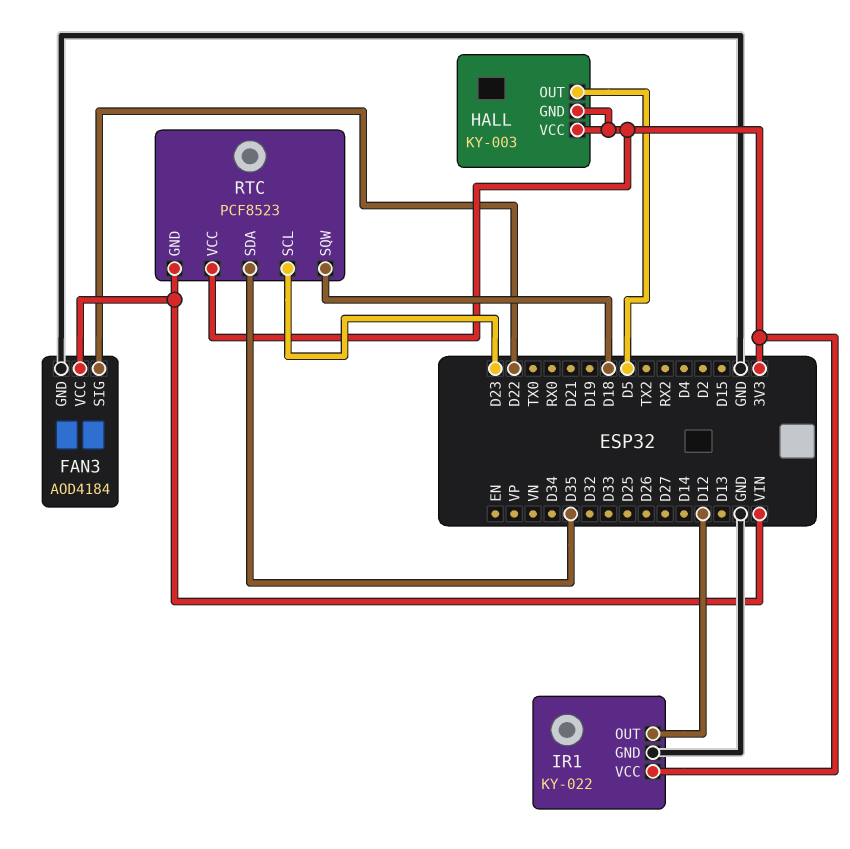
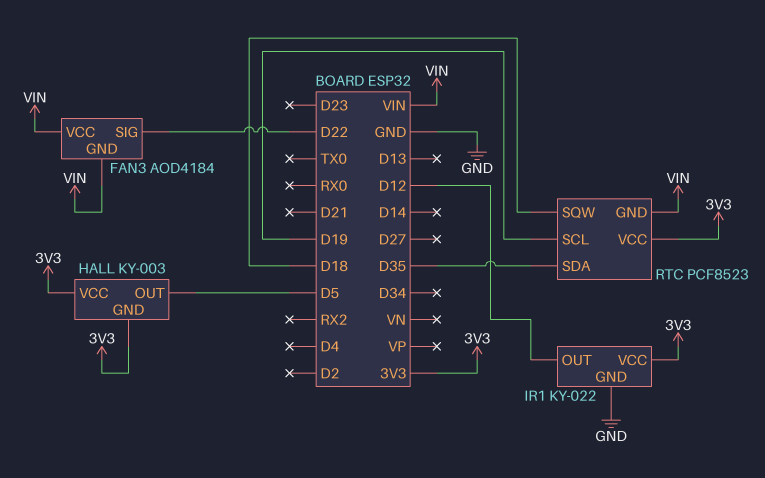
FAN3 pin GND: GND -> VIN
RTC pin SCL: D23 -> D19

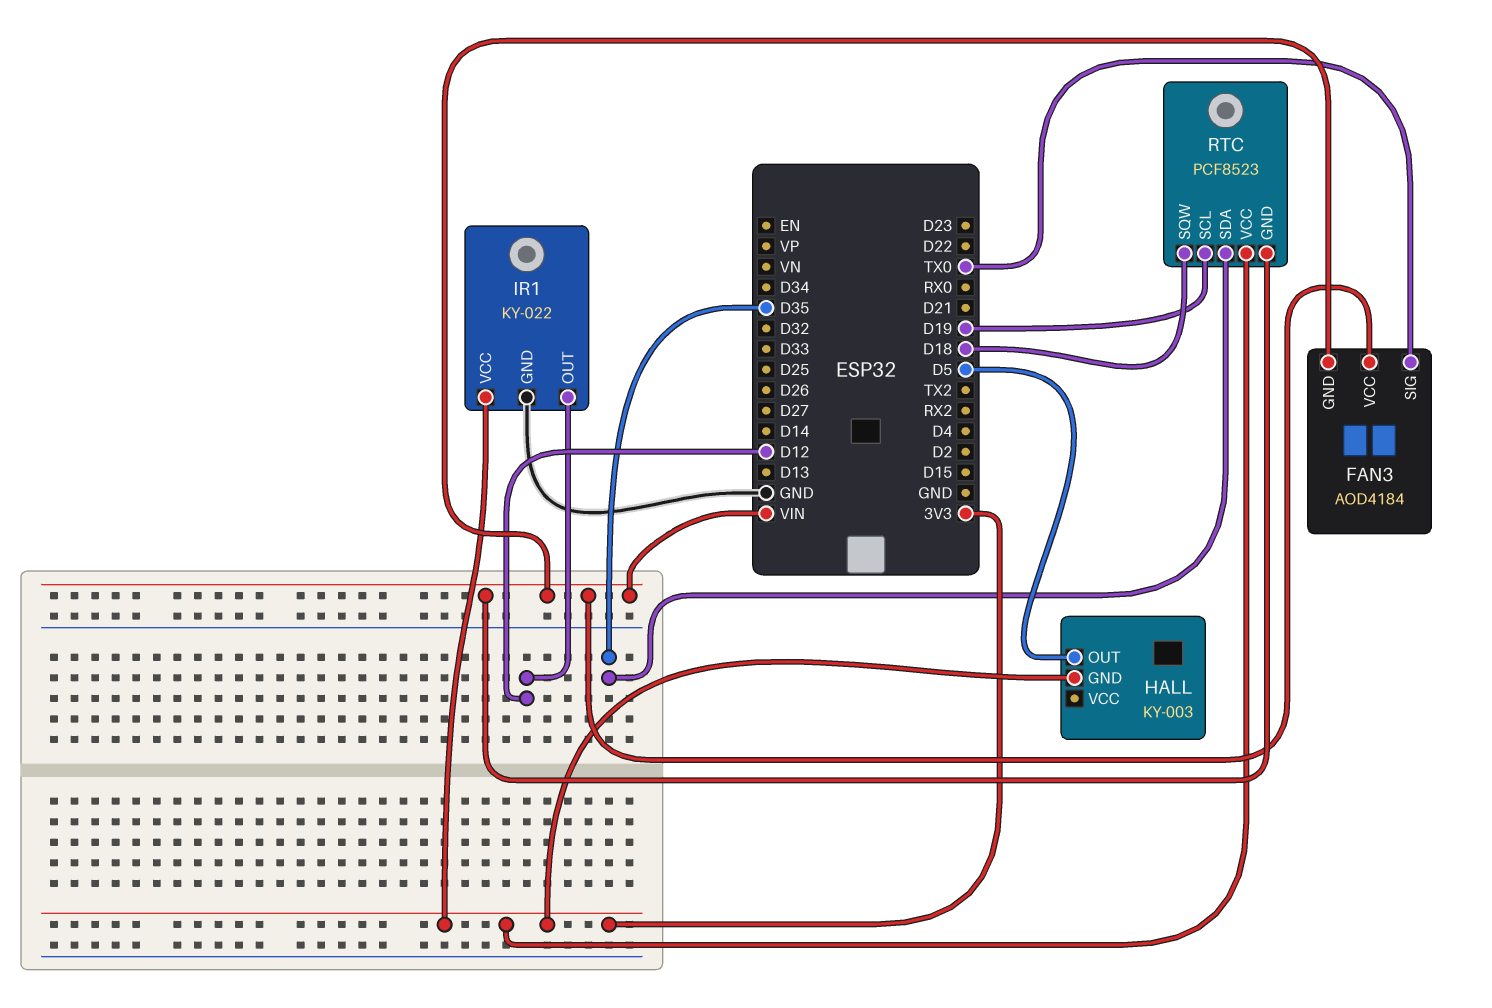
FAN3 pin SIG: D22 -> TX0
HALL pin VCC: 3V3 -> none

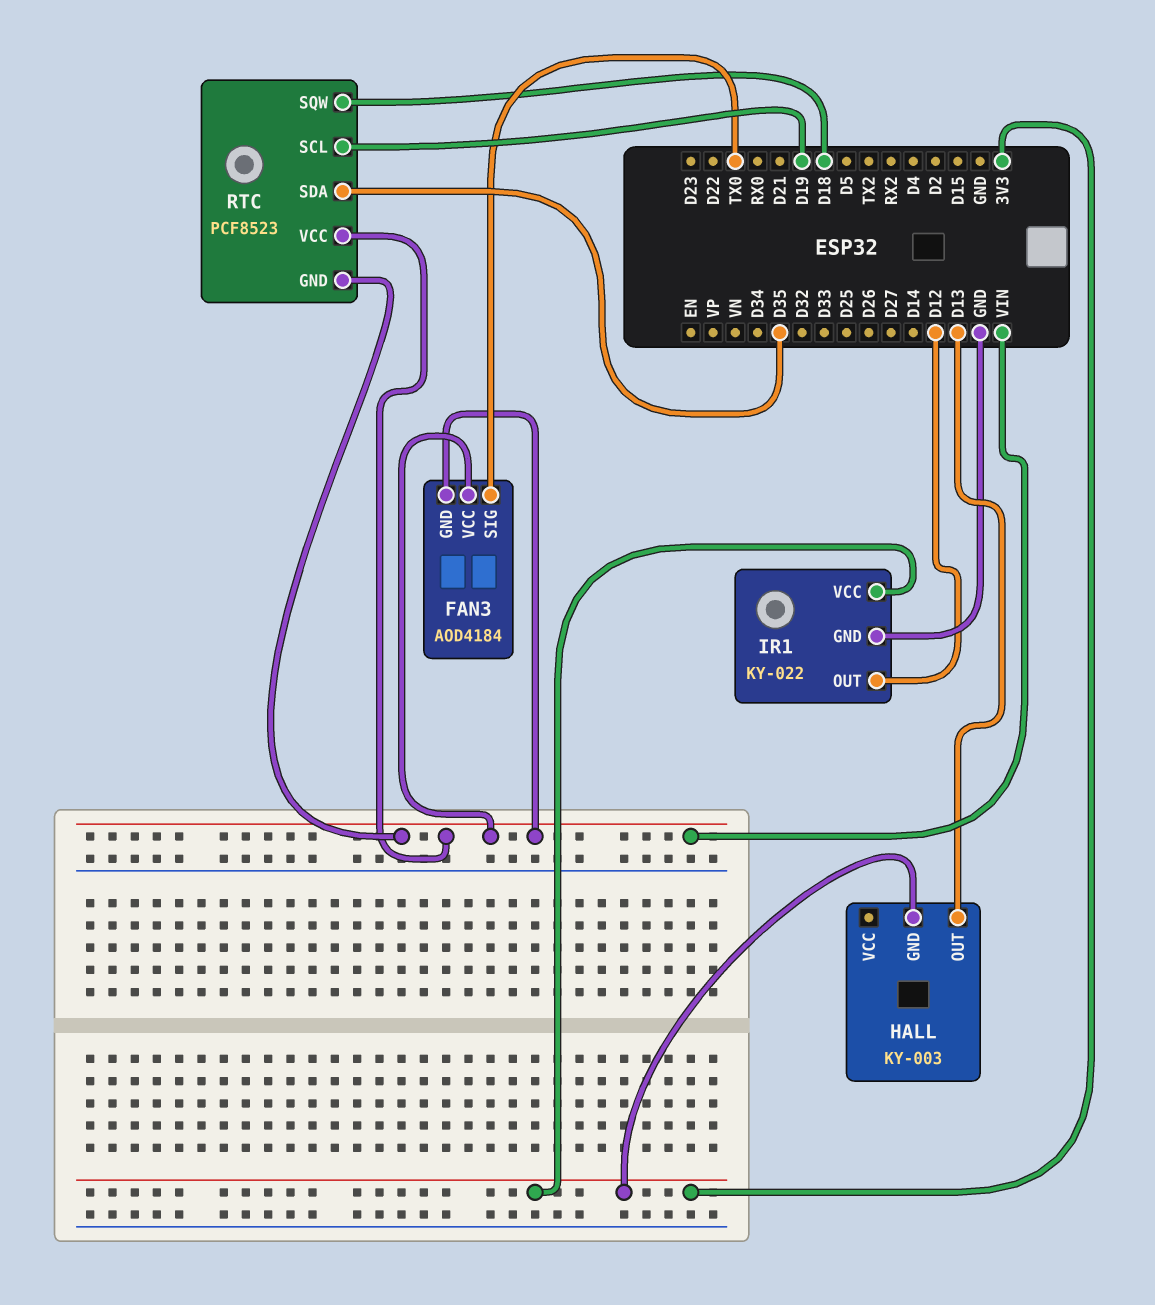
HALL pin OUT: D5 -> D13
RTC pin VCC: 3V3 -> VIN

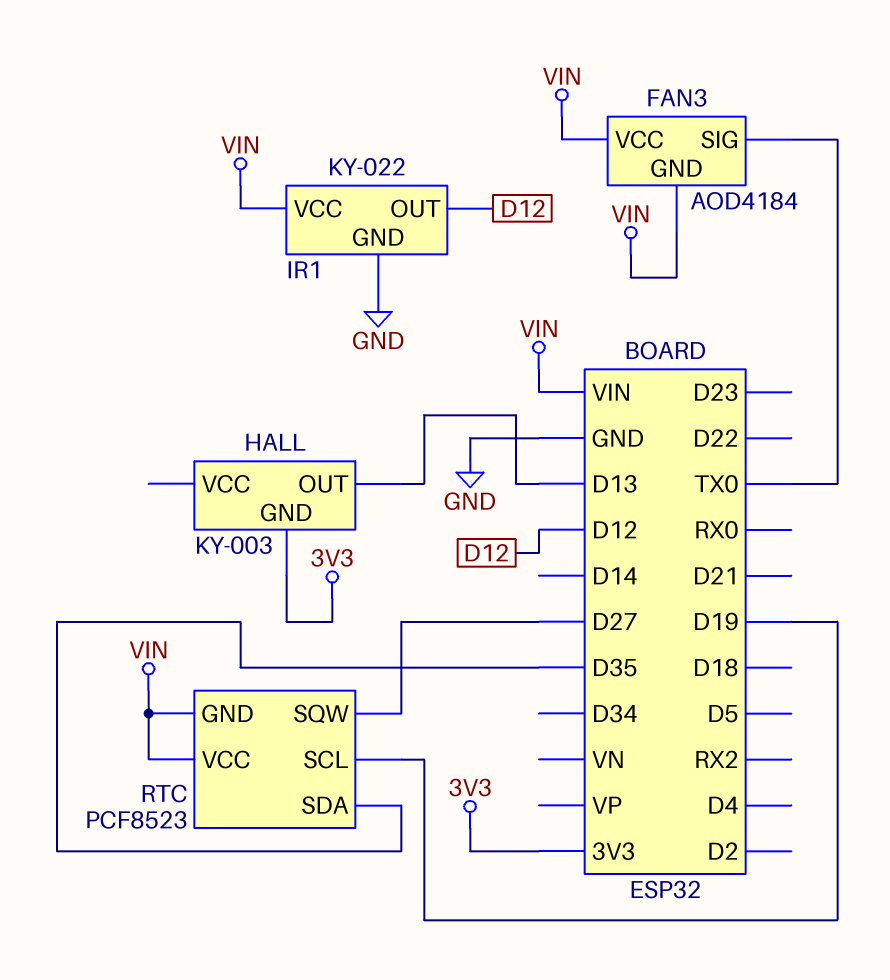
IR1 pin VCC: 3V3 -> VIN
RTC pin SQW: D18 -> D27

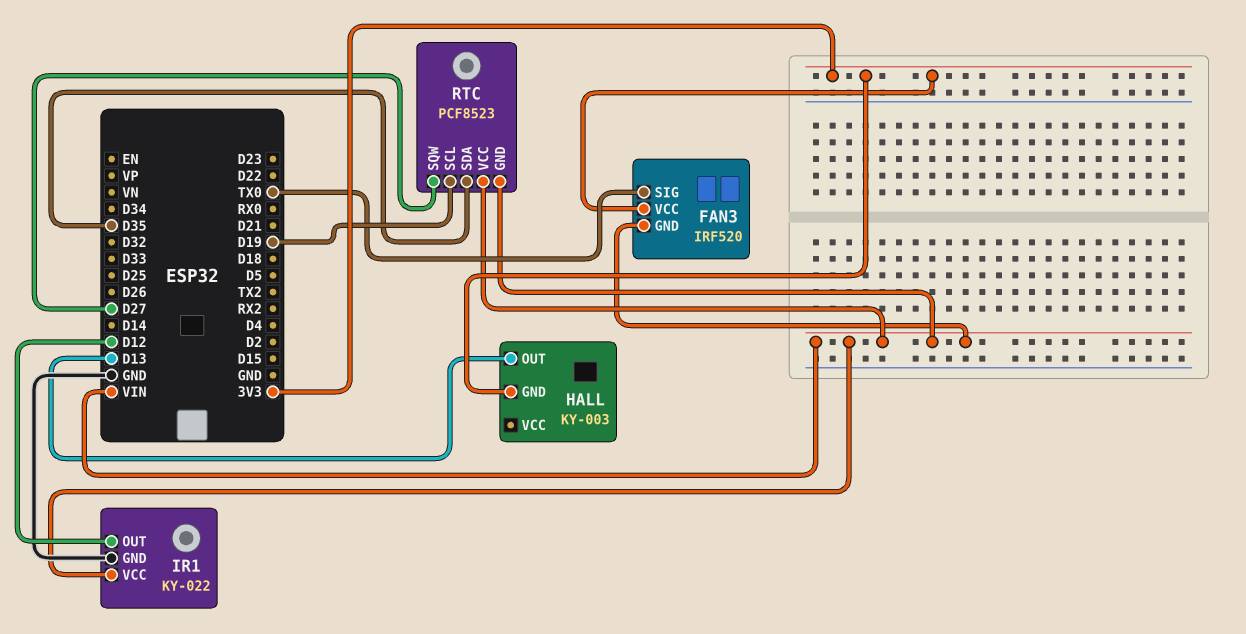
FAN3: AOD4184 -> IRF520
FAN3 pin VCC: VIN -> 3V3

